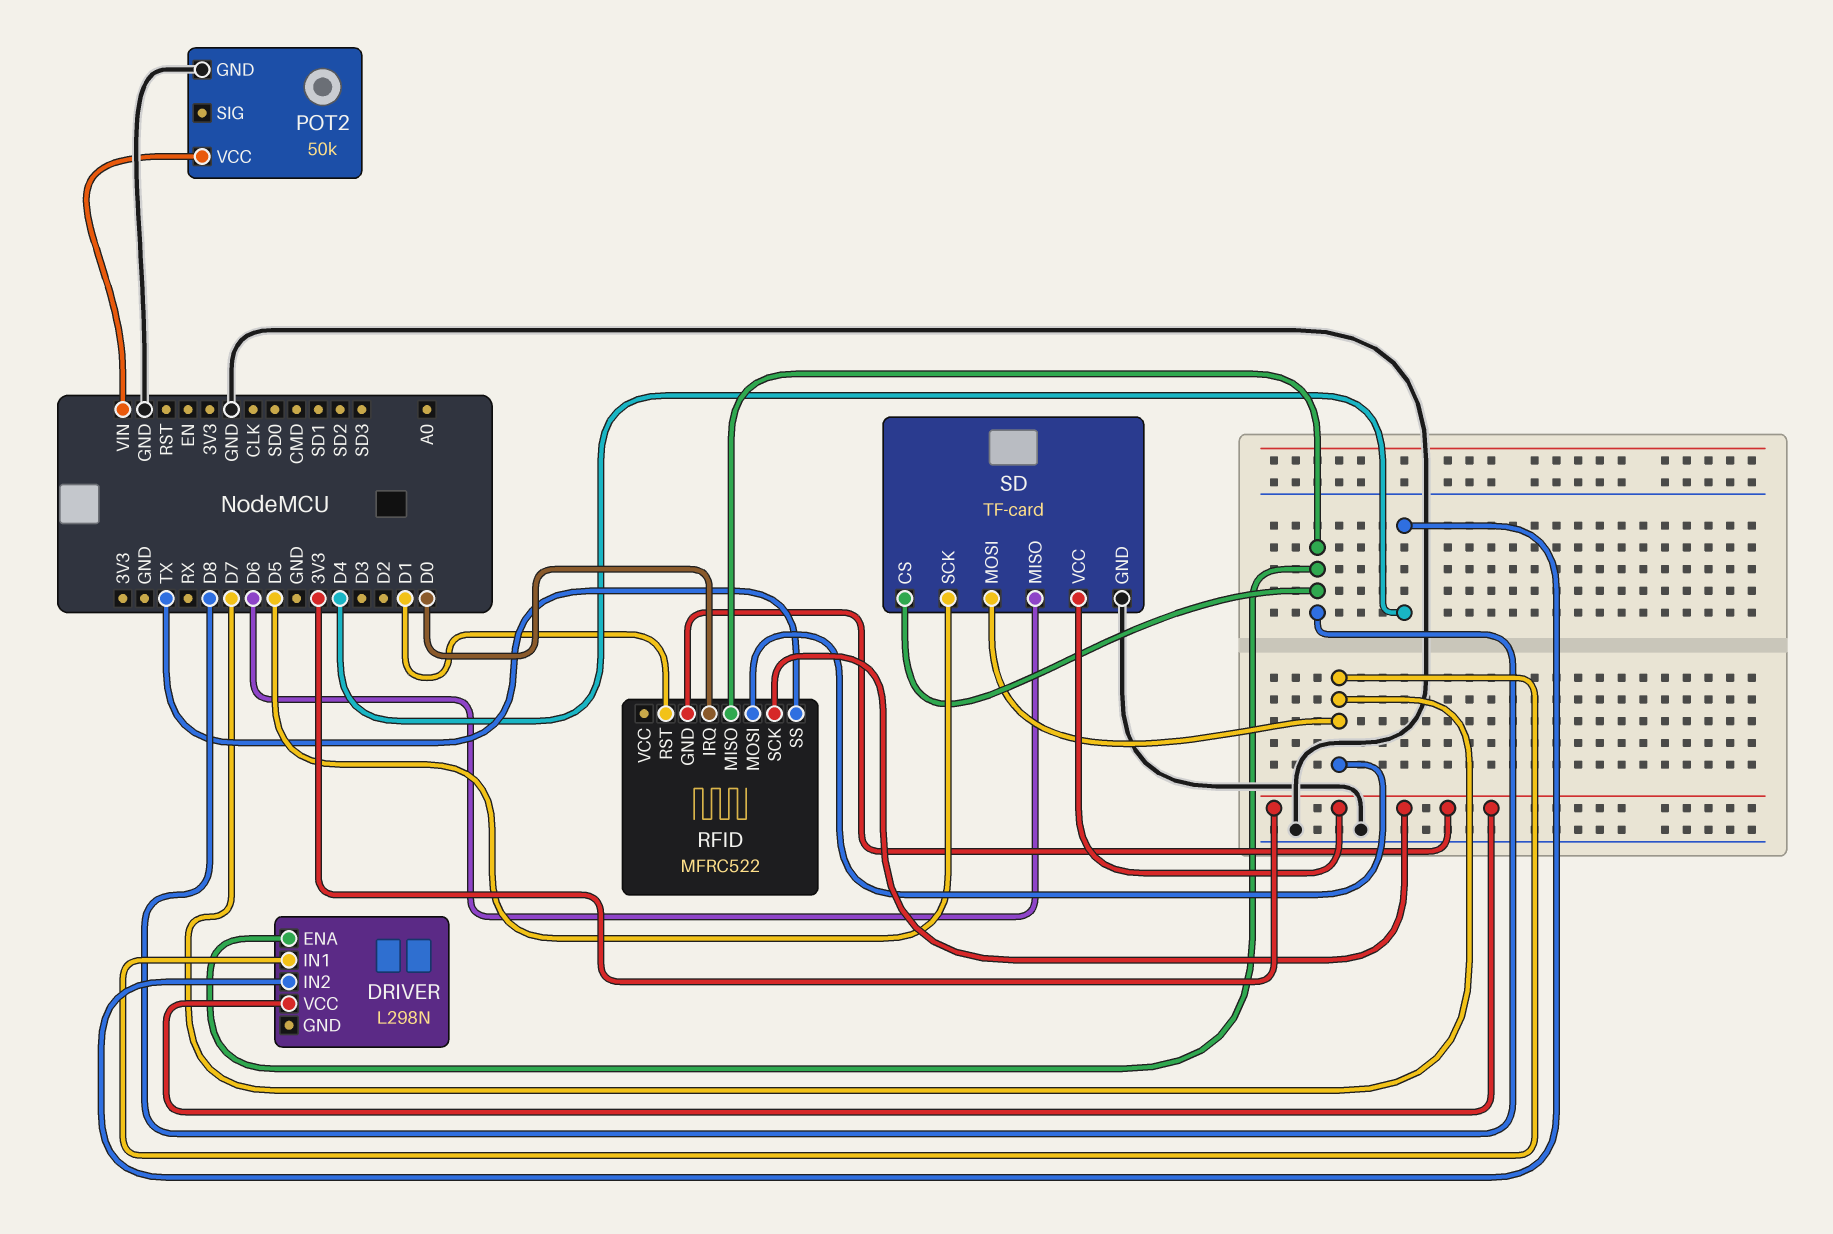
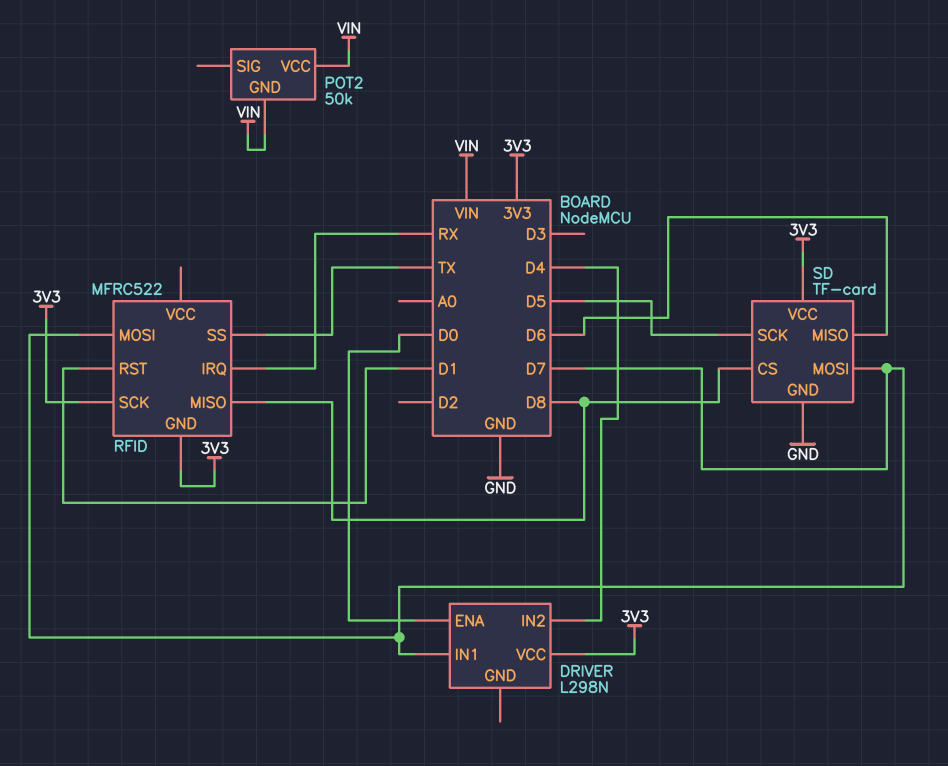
DRIVER pin ENA: D8 -> D0
POT2 pin GND: GND -> VIN
RFID pin IRQ: D0 -> RX

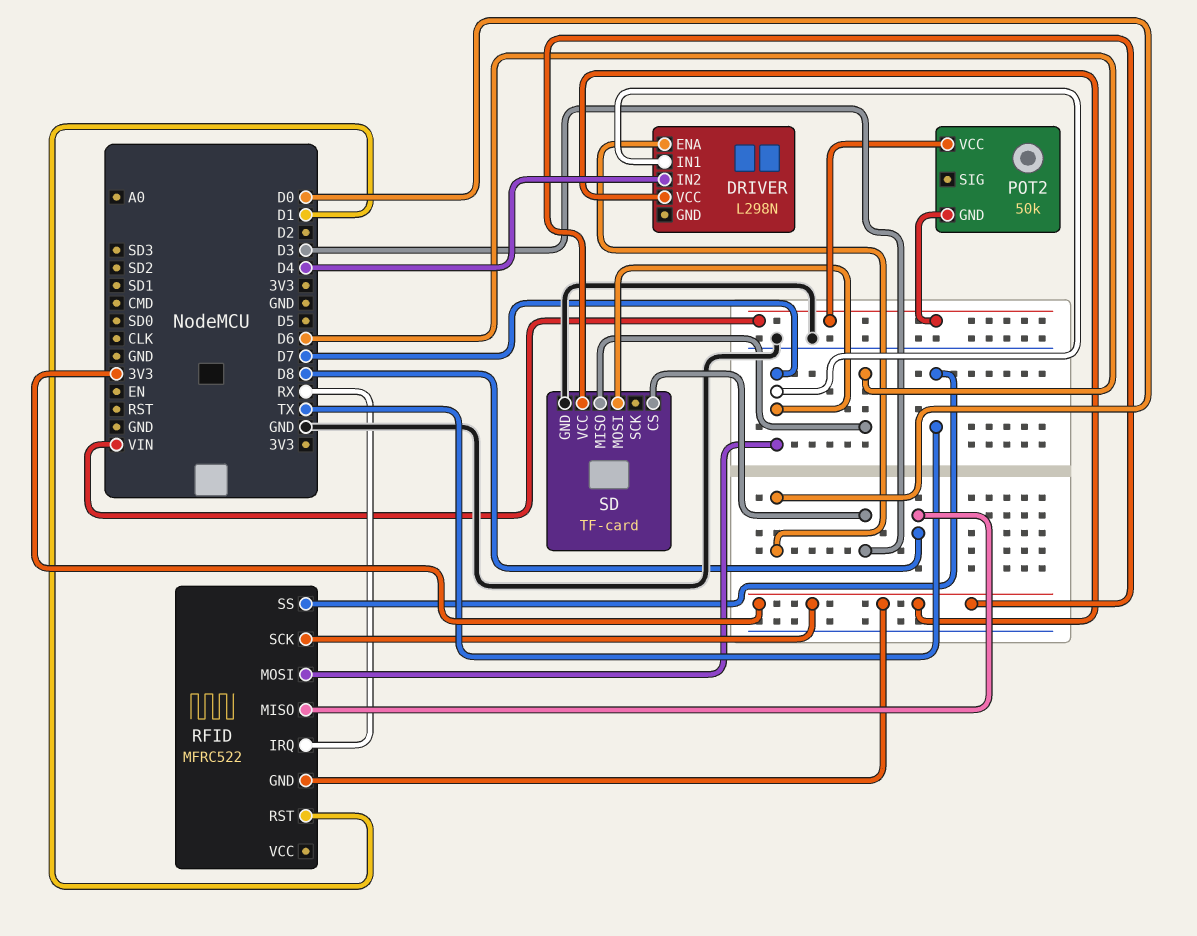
SD pin CS: D8 -> D3
SD pin SCK: D5 -> none

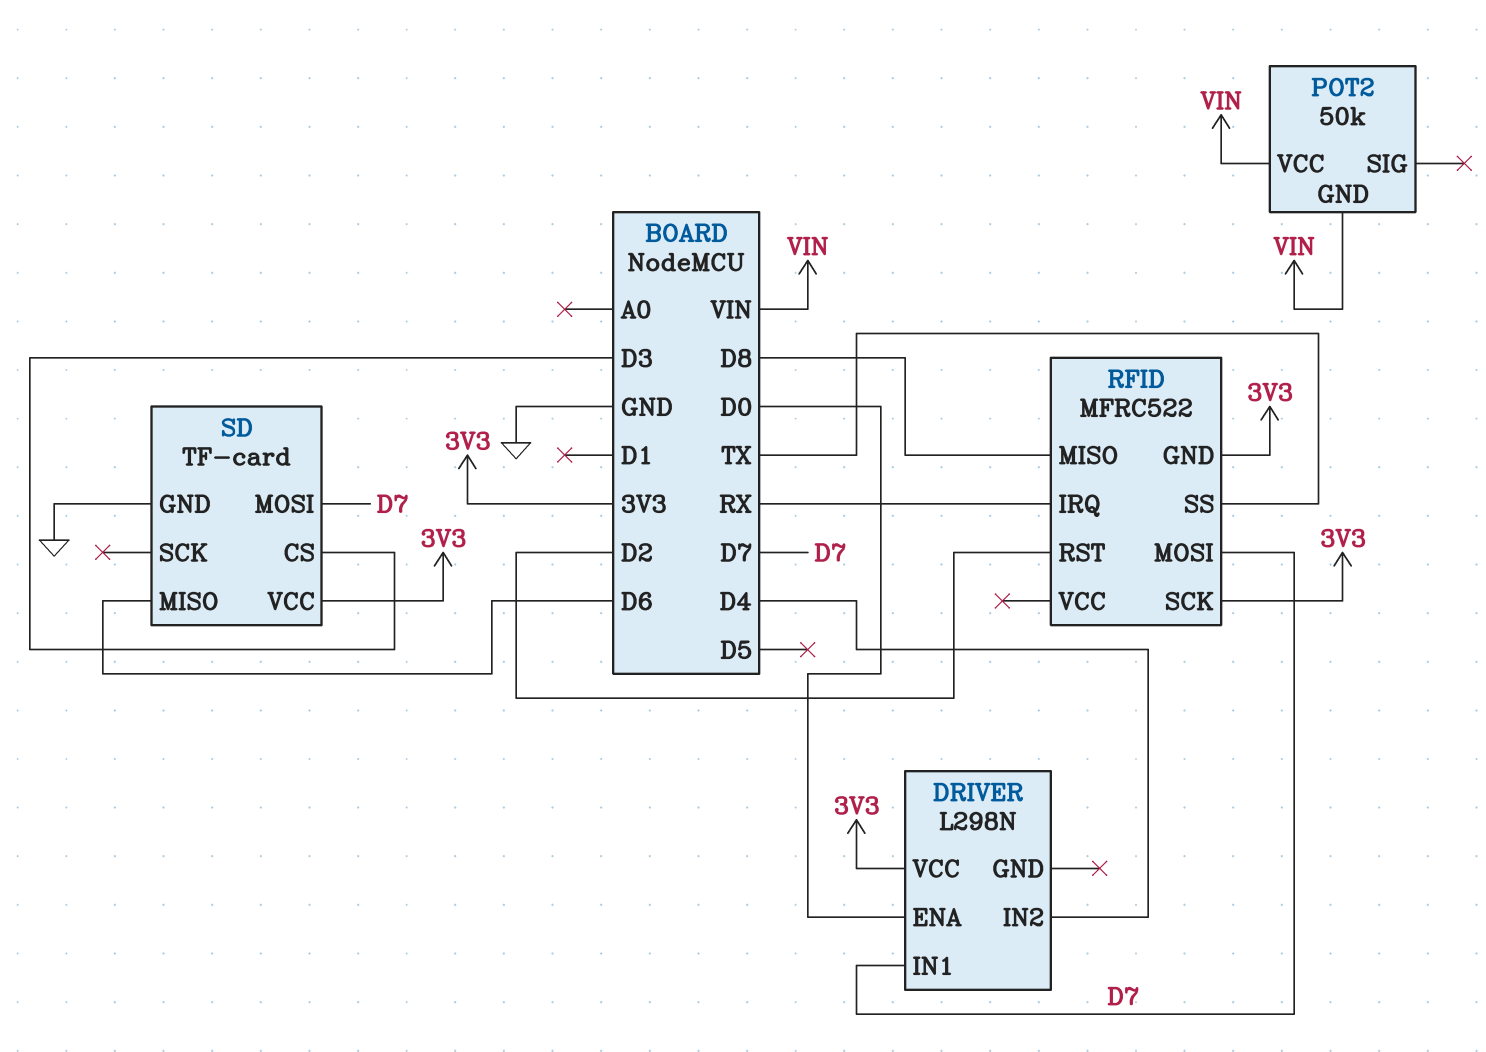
RFID pin RST: D1 -> D2

